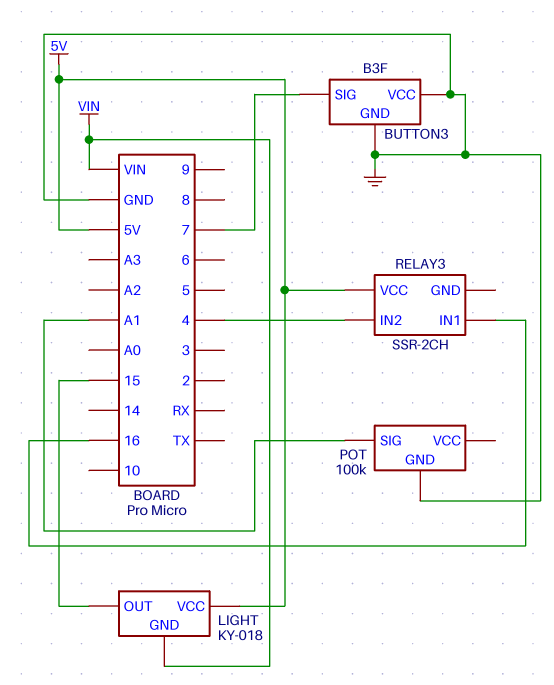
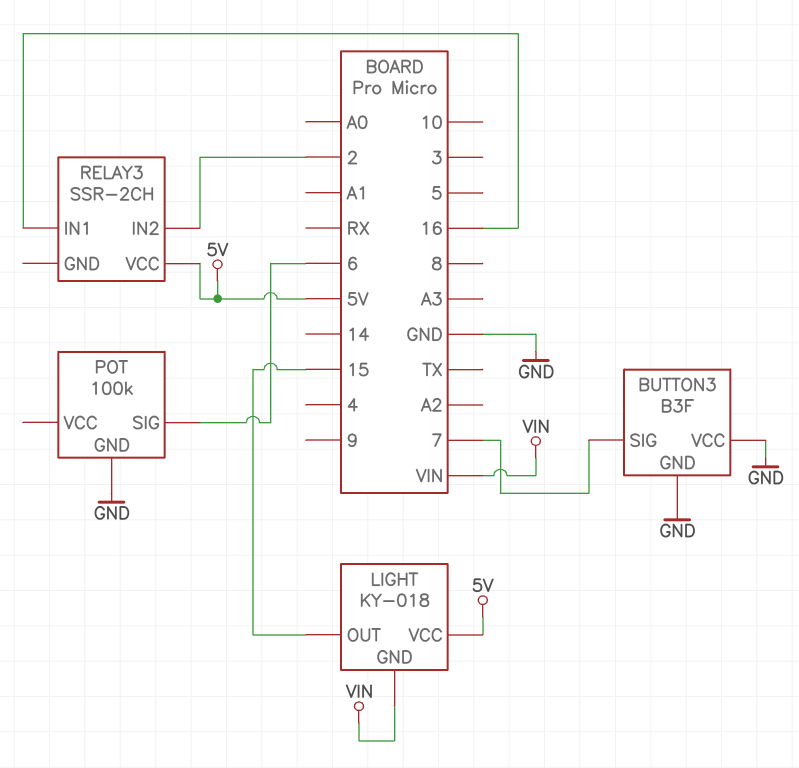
POT pin SIG: A1 -> 6
RELAY3 pin IN2: 4 -> 2

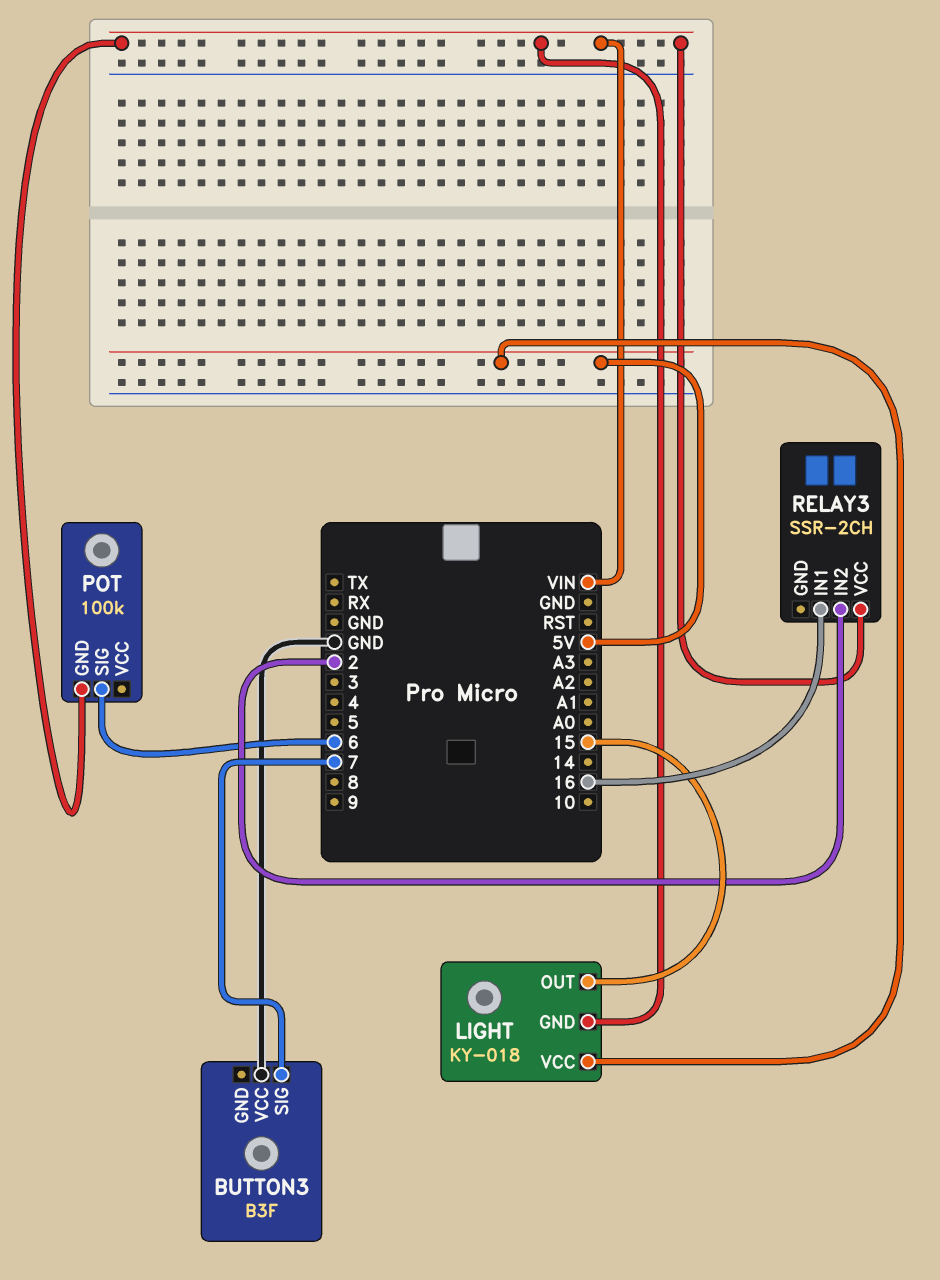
BUTTON3 pin GND: GND -> none
POT pin GND: GND -> VIN
RELAY3 pin VCC: 5V -> VIN

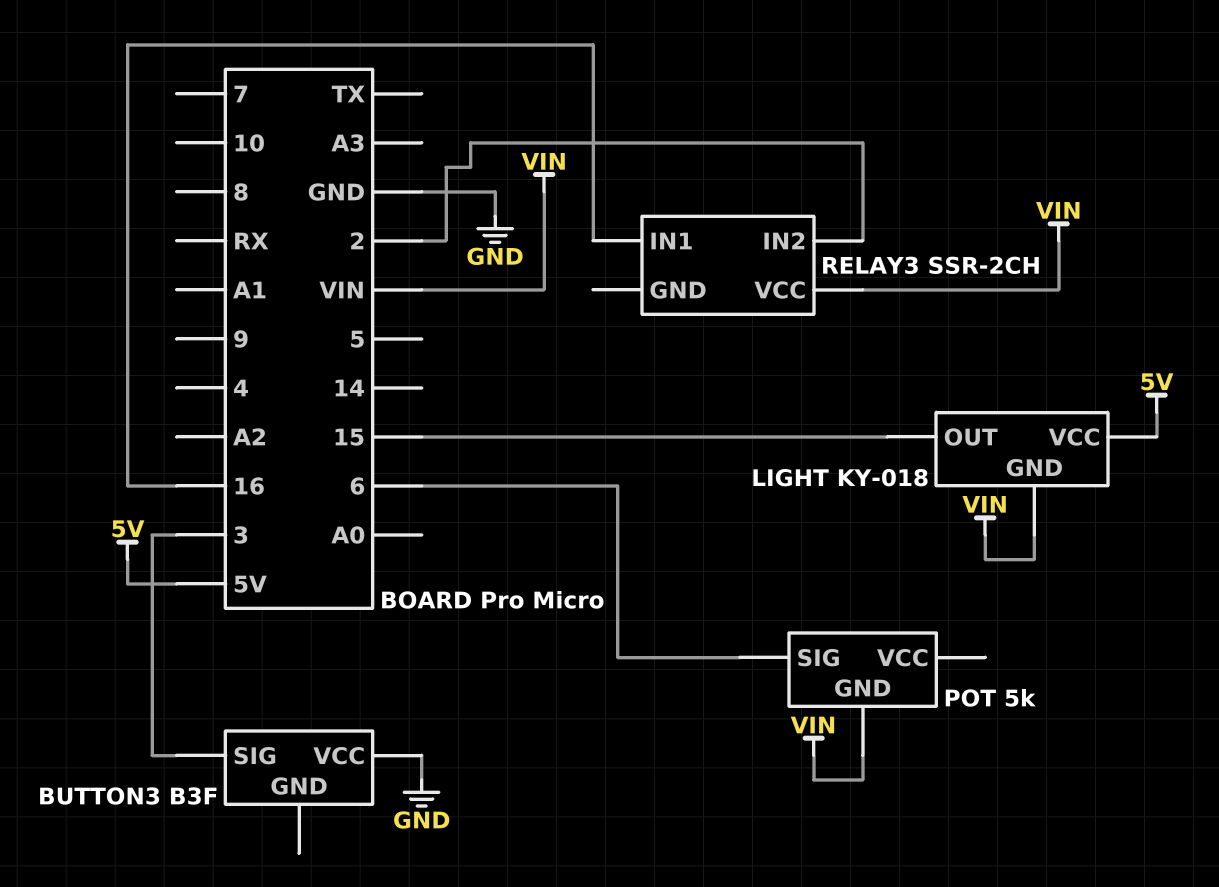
BUTTON3 pin SIG: 7 -> 3
POT: 100k -> 5k

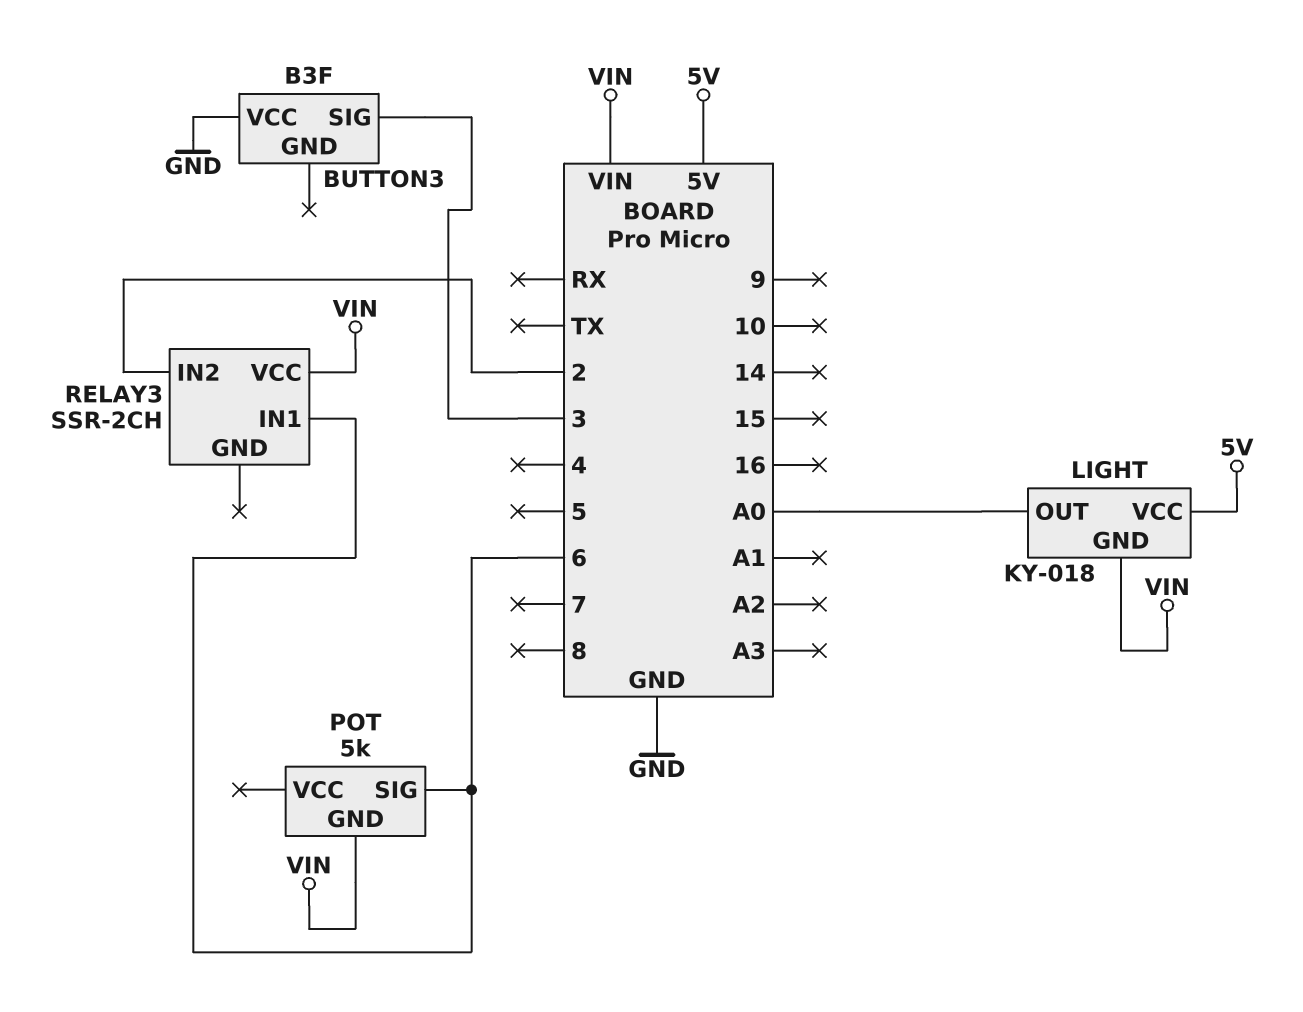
LIGHT pin OUT: 15 -> A0
RELAY3 pin IN1: 16 -> 6

